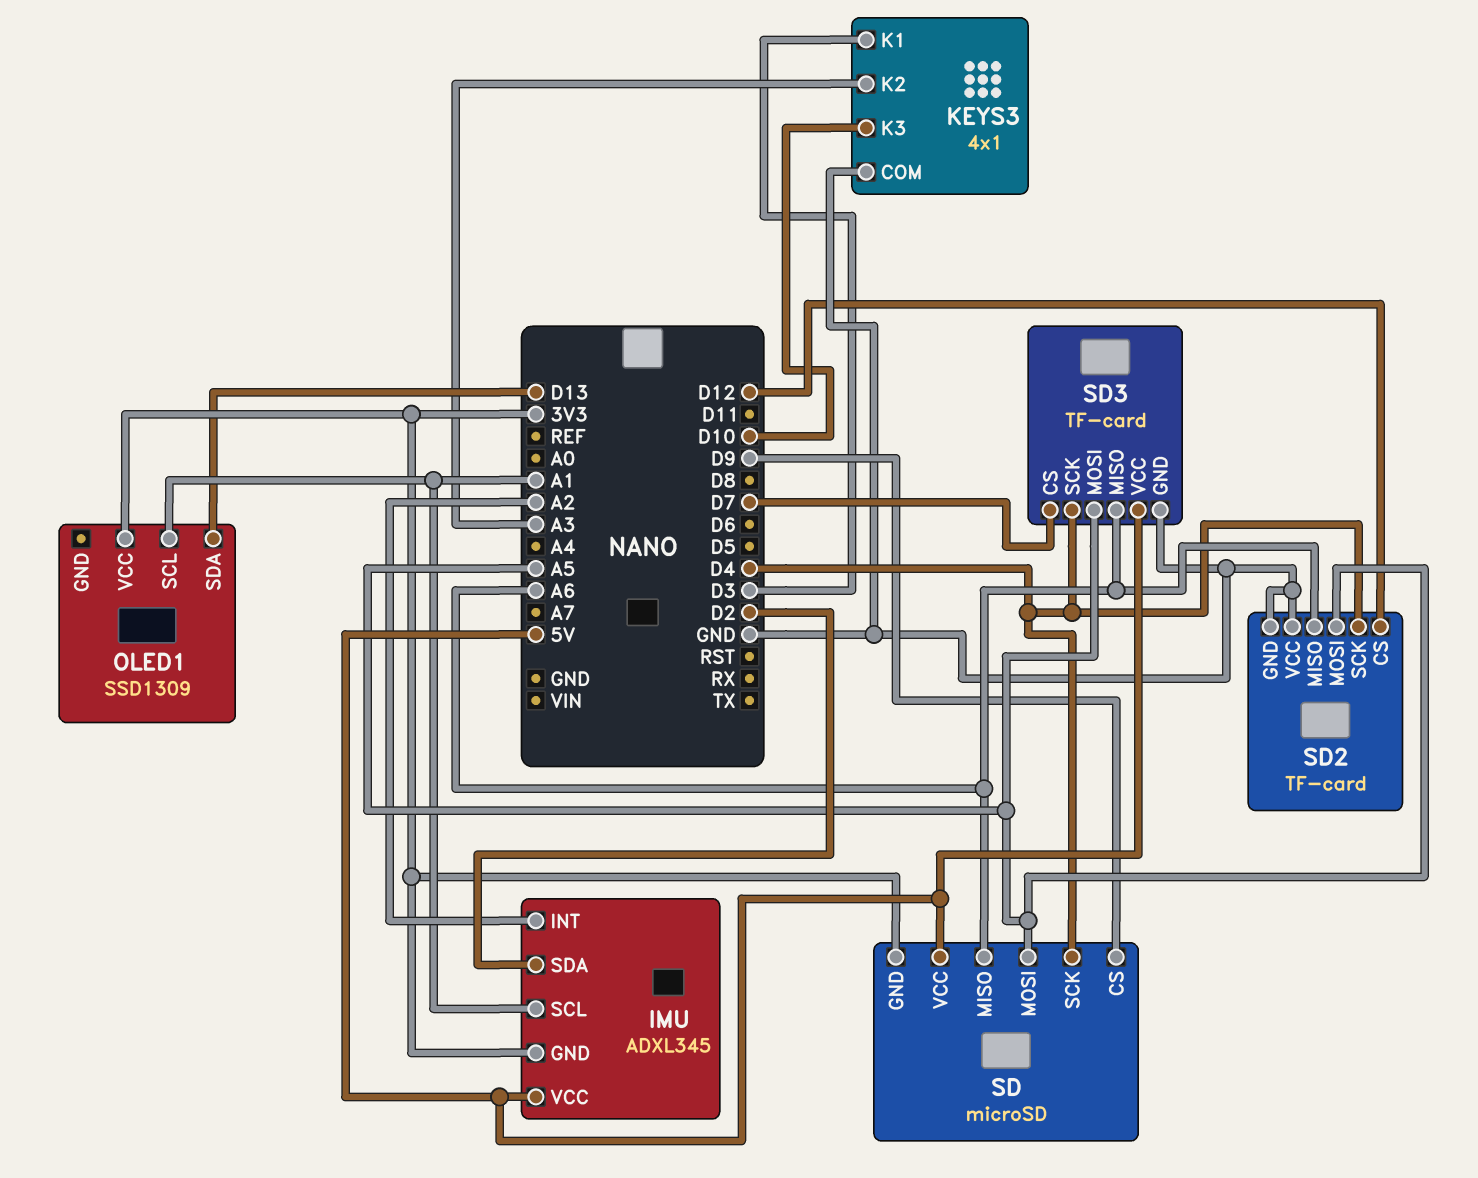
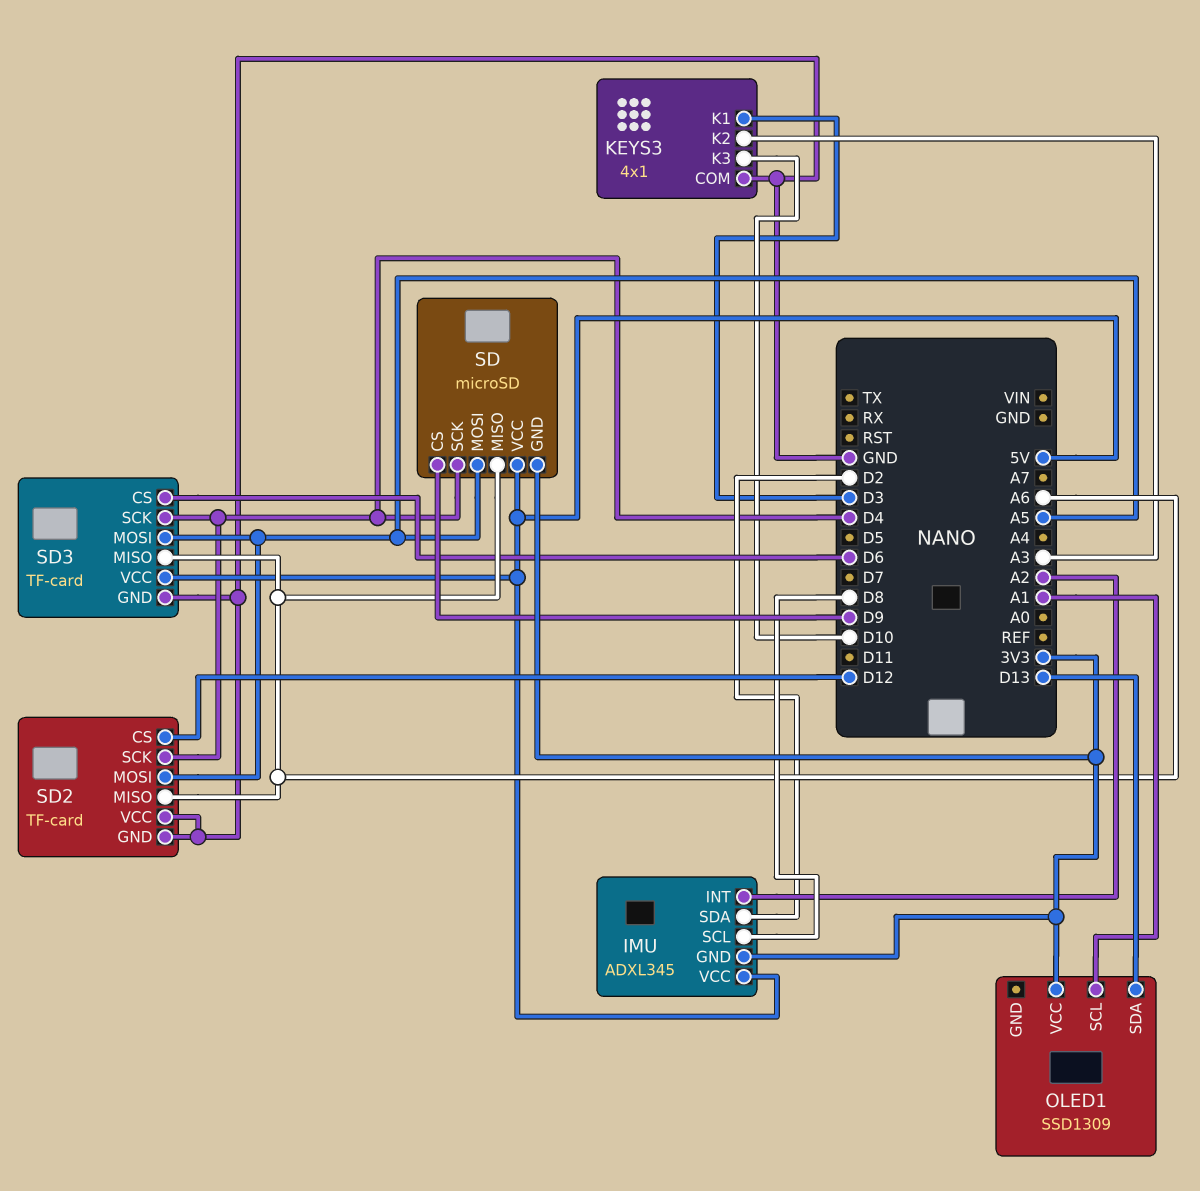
IMU pin SCL: A1 -> D8
SD3 pin CS: D7 -> D6

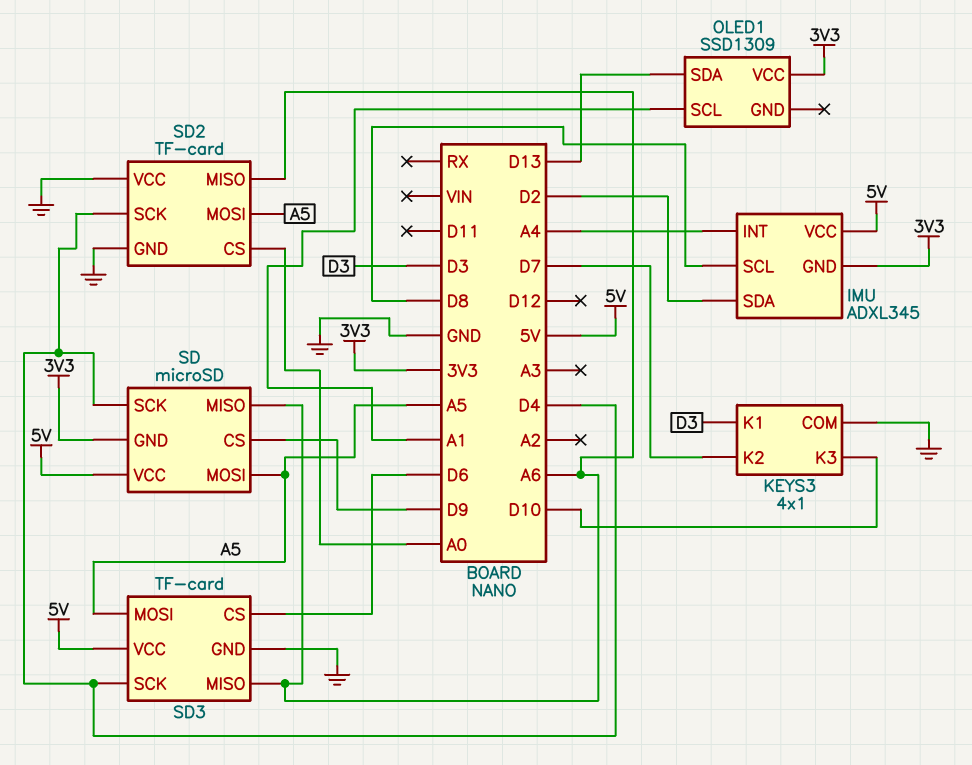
IMU pin INT: A2 -> A4
KEYS3 pin K2: A3 -> D7
SD2 pin CS: D12 -> A0

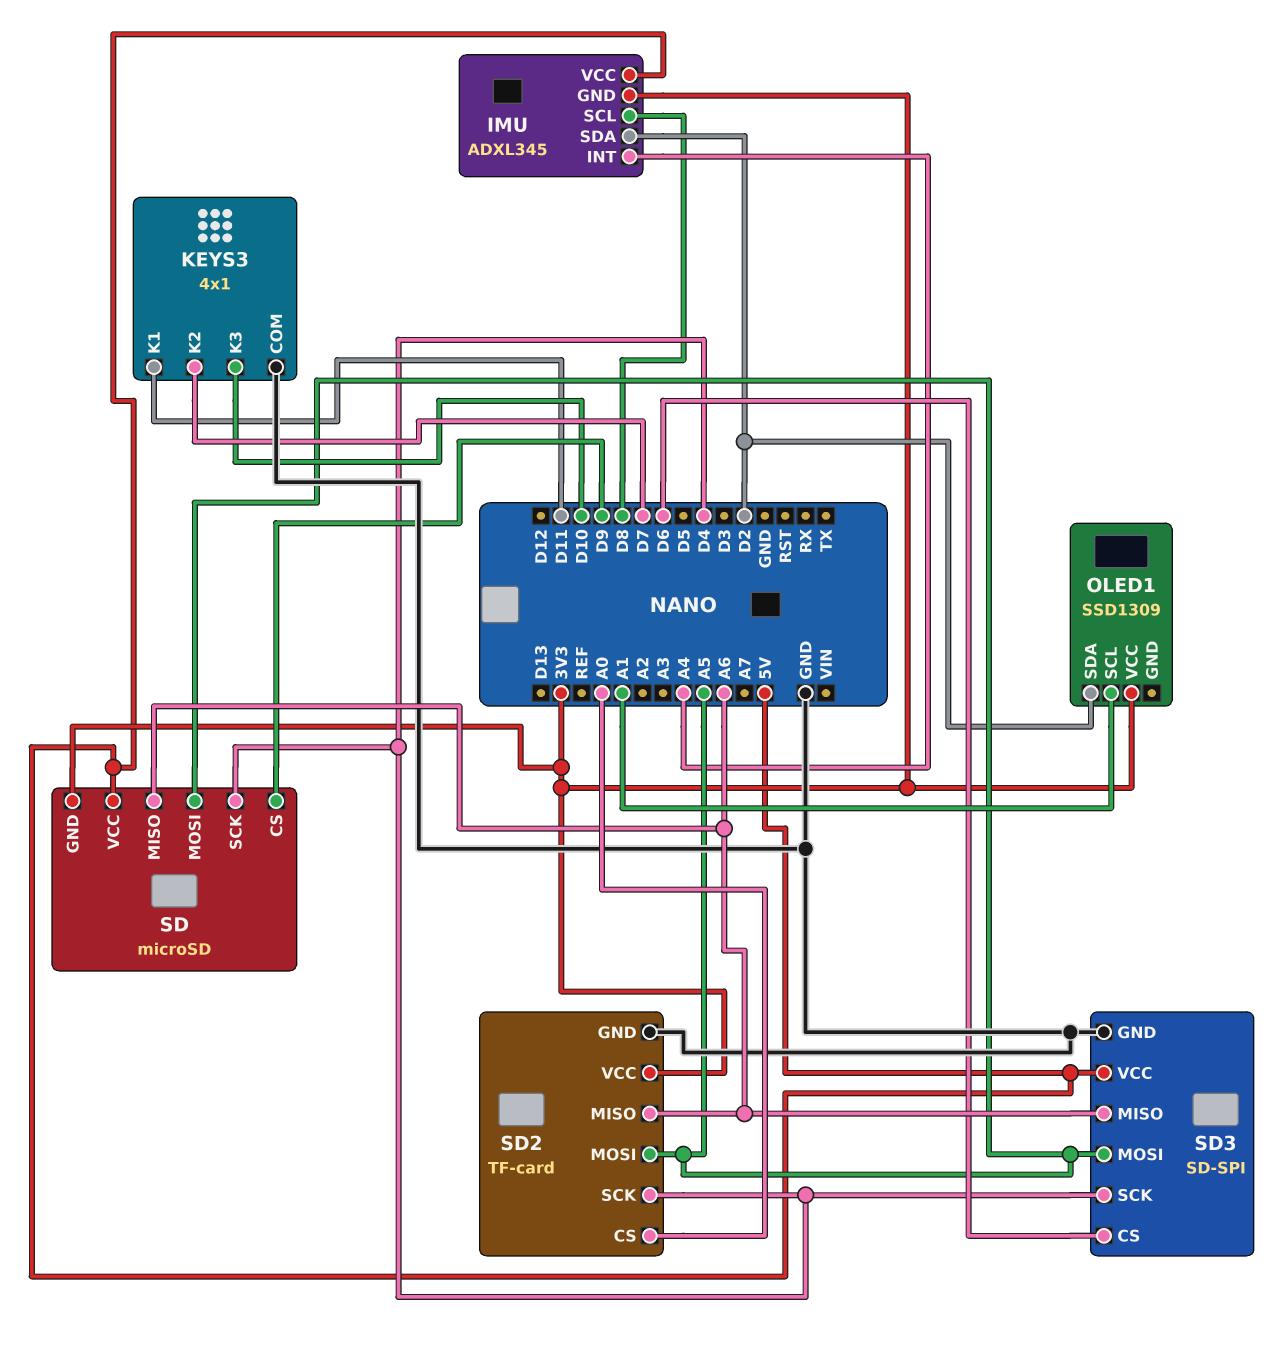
KEYS3 pin K1: D3 -> D11
OLED1 pin SDA: D13 -> D2
SD2 pin VCC: GND -> 3V3
SD3: TF-card -> SD-SPI

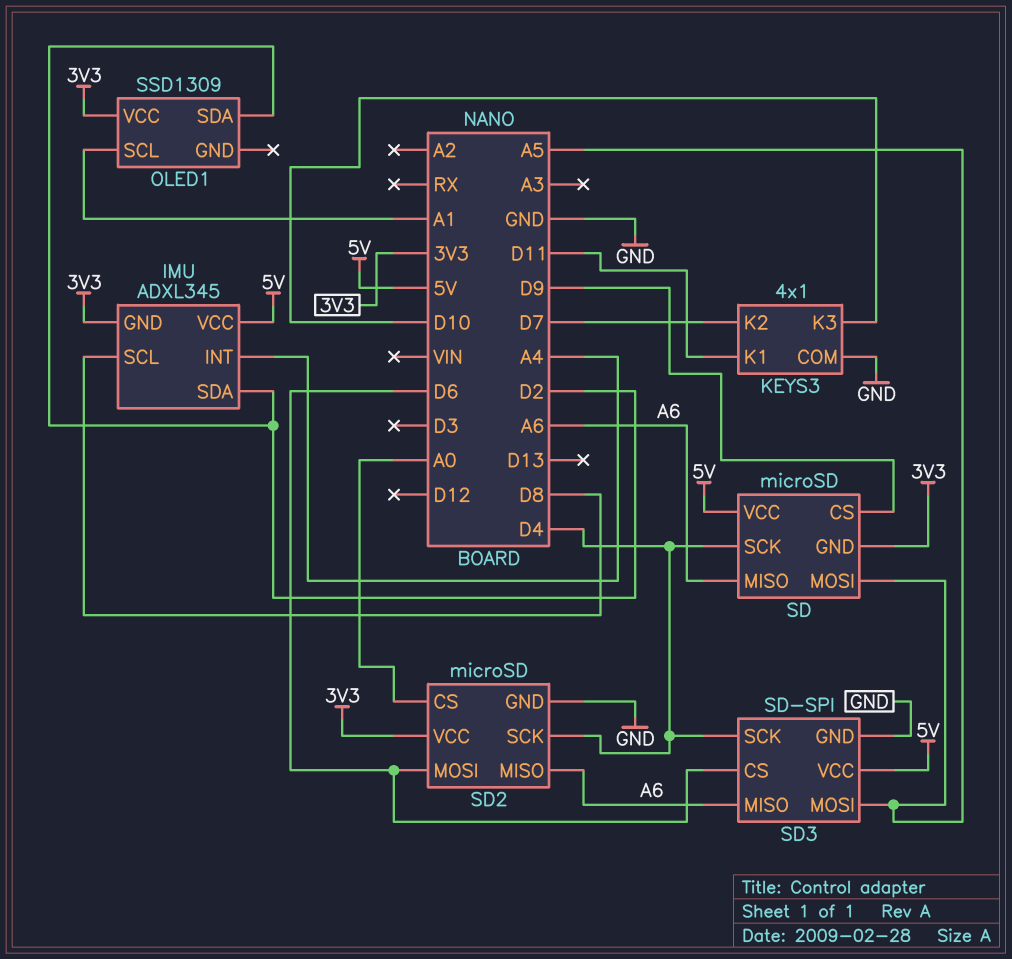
SD2: TF-card -> microSD
SD2 pin MOSI: A5 -> D6

